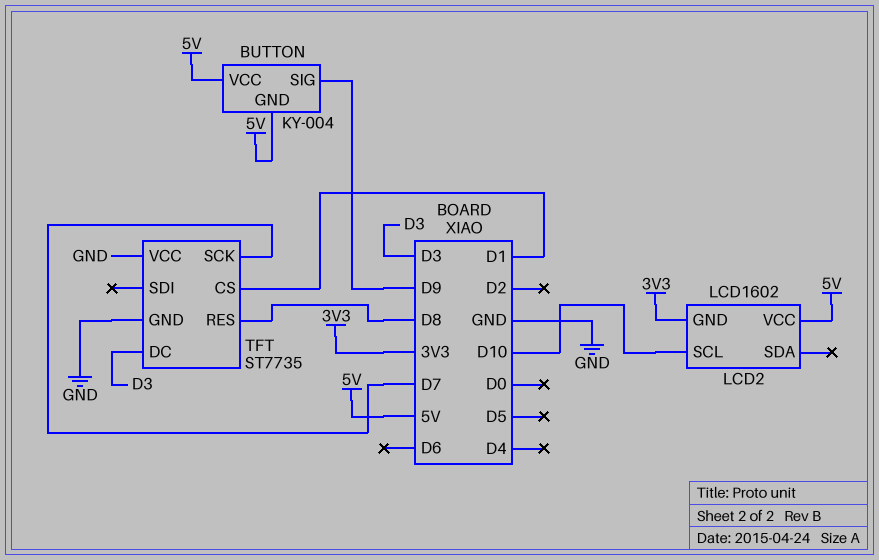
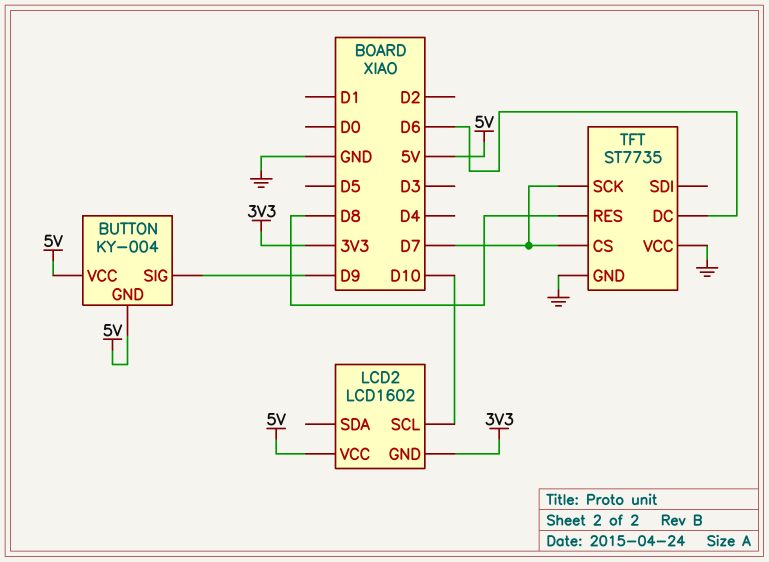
TFT pin CS: D1 -> D7
TFT pin DC: D3 -> D6

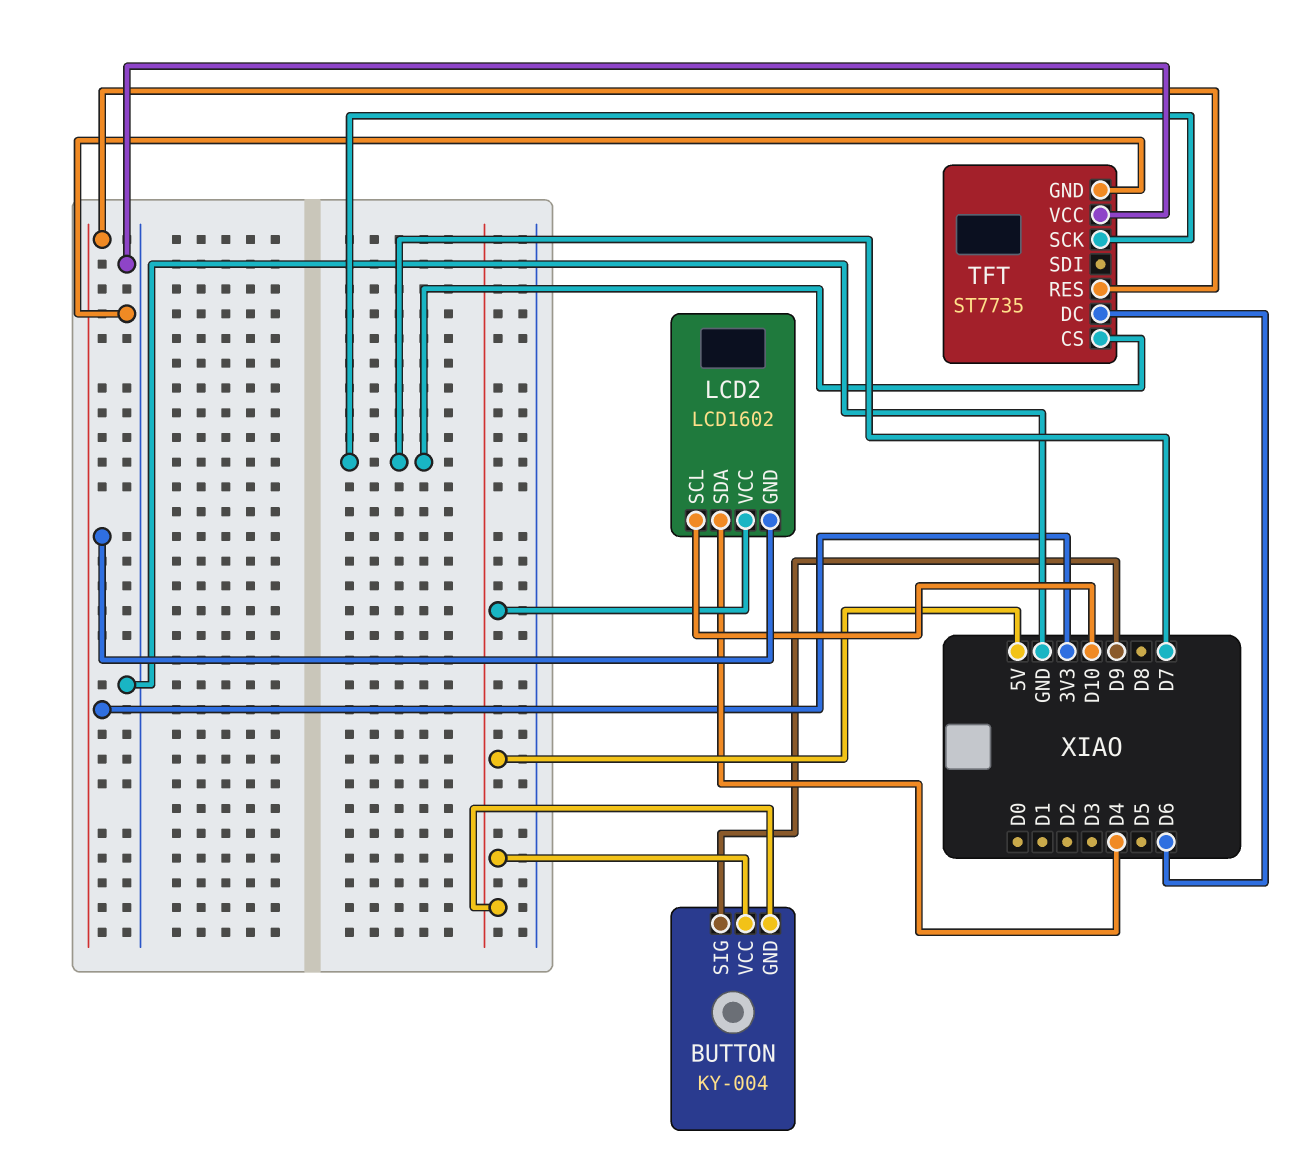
LCD2 pin SDA: none -> D4
TFT pin RES: D8 -> 3V3

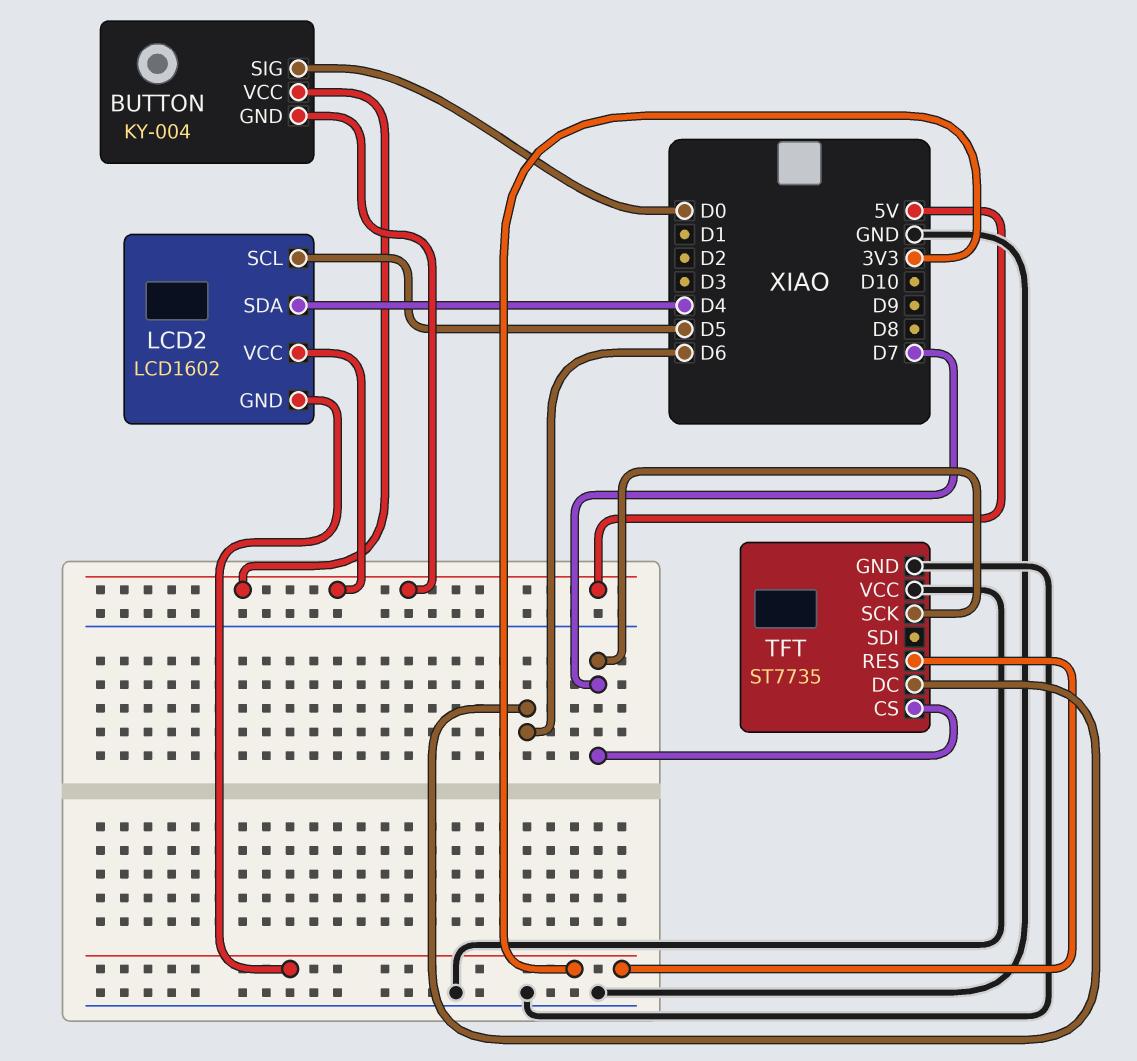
BUTTON pin SIG: D9 -> D0
LCD2 pin SCL: D10 -> D5

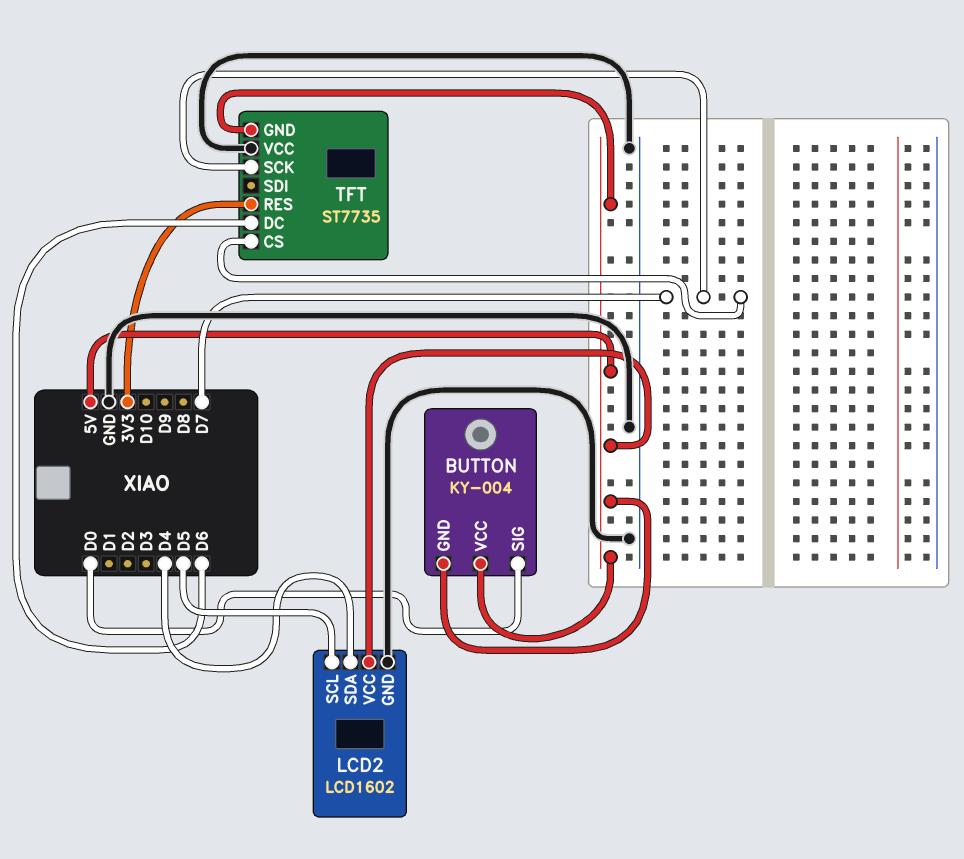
LCD2 pin GND: 3V3 -> GND
TFT pin GND: GND -> 5V

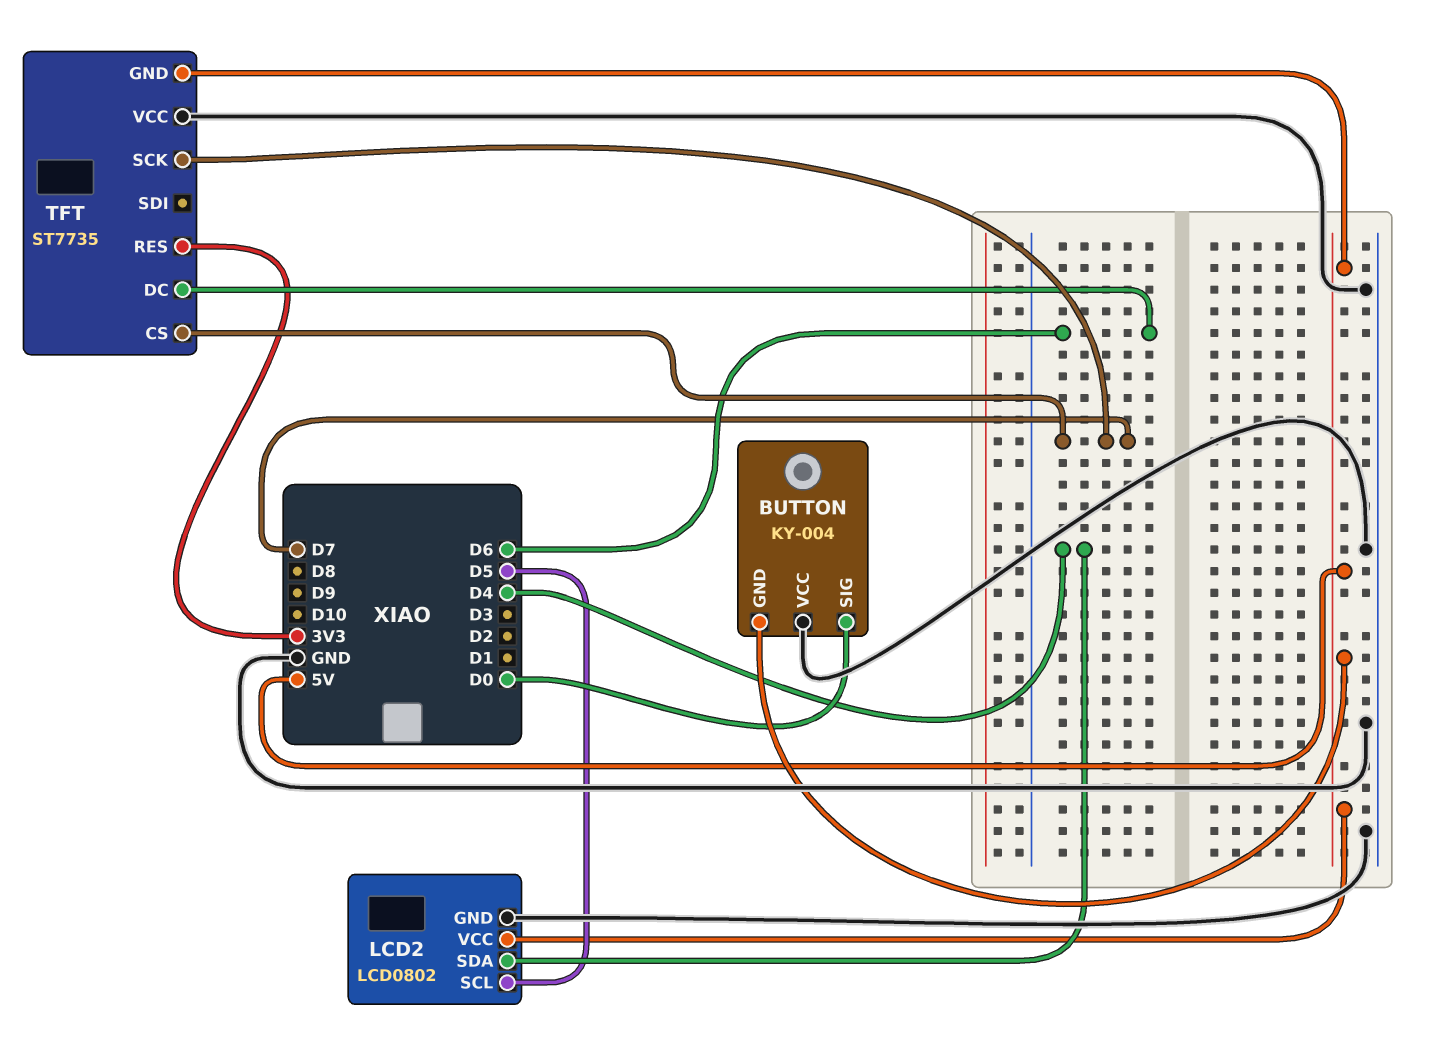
BUTTON pin VCC: 5V -> GND
LCD2: LCD1602 -> LCD0802

